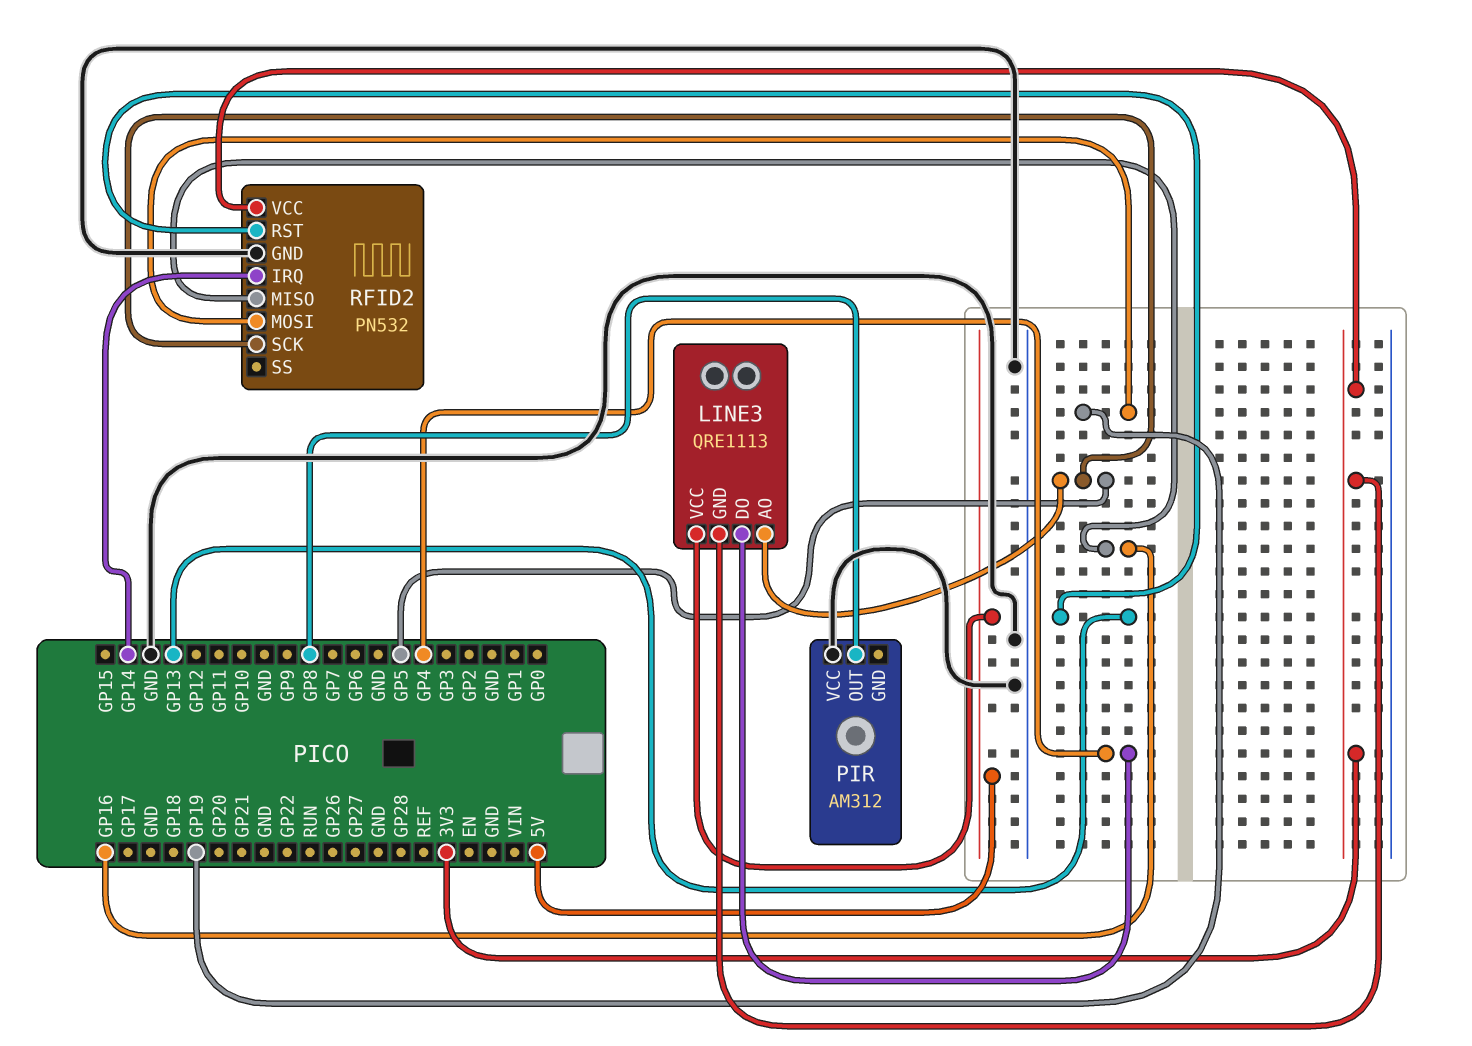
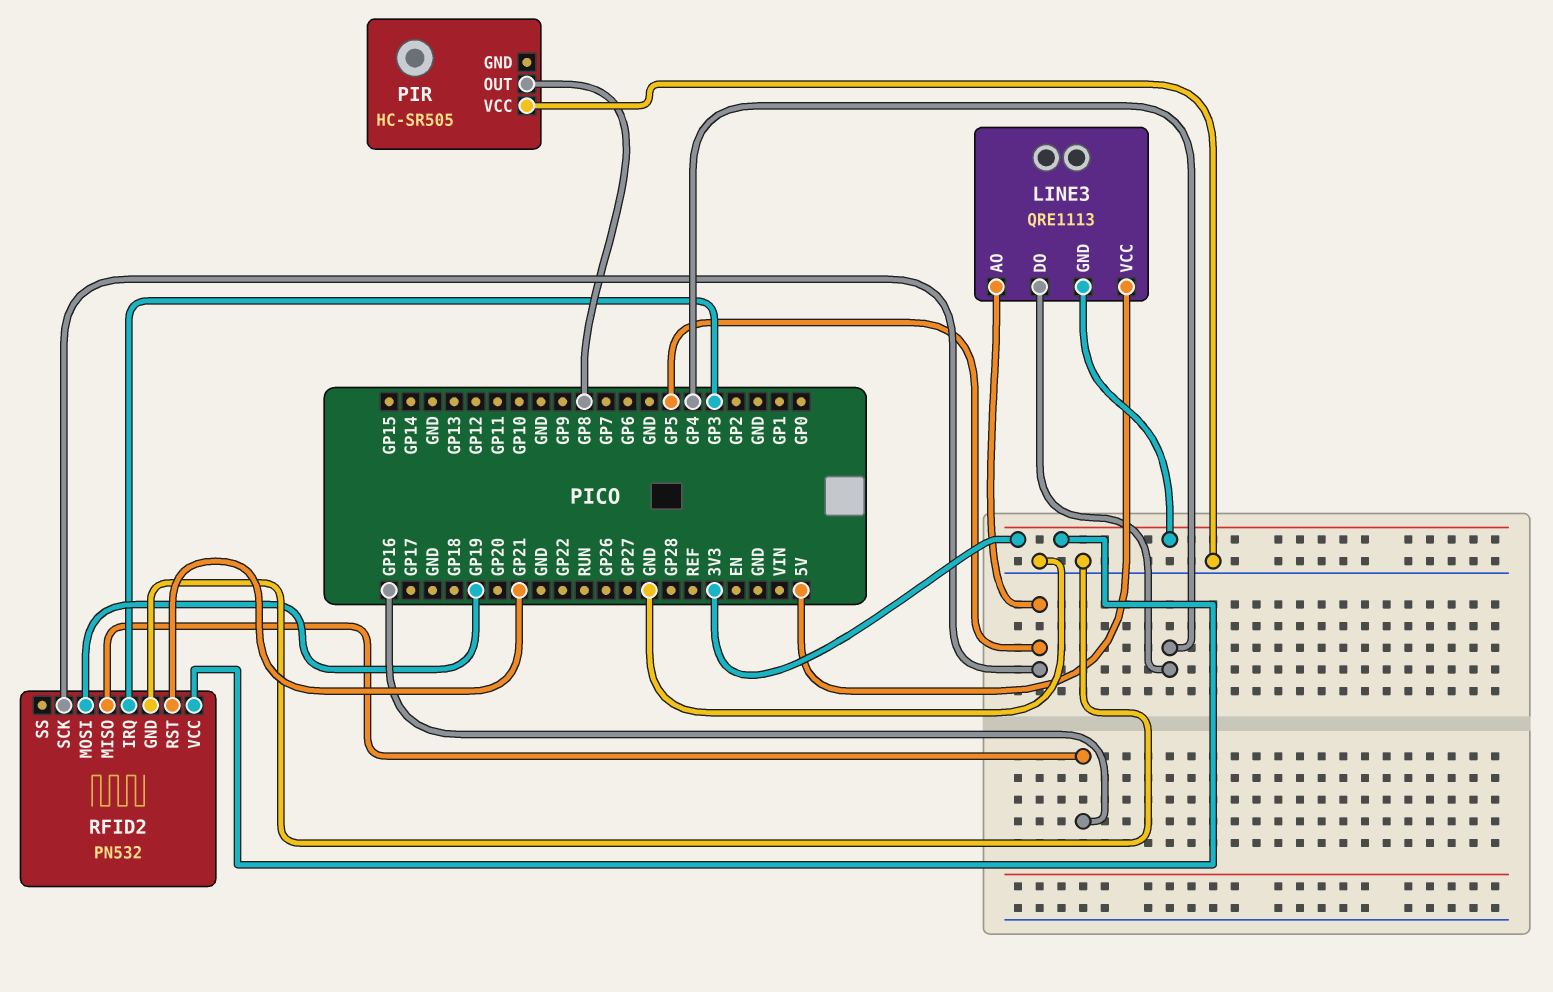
PIR: AM312 -> HC-SR505
RFID2 pin IRQ: GP14 -> GP3
RFID2 pin RST: GP13 -> GP21

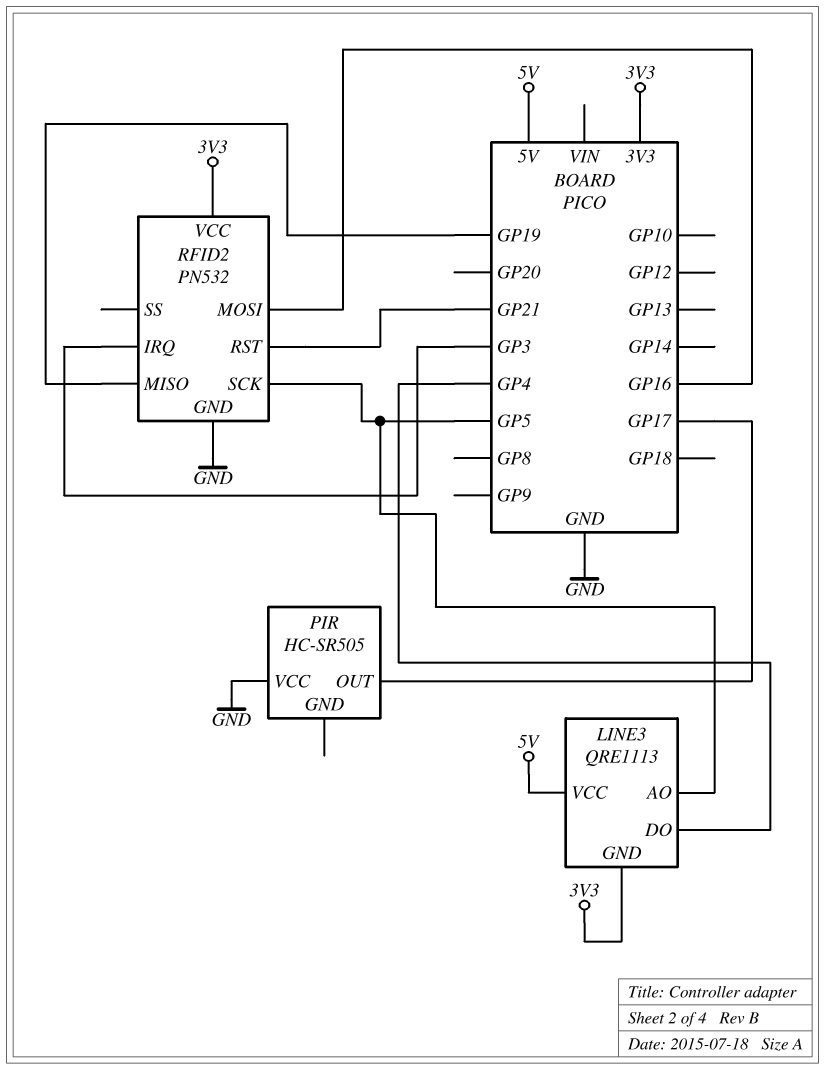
PIR pin OUT: GP8 -> GP17
RFID2 pin MISO: GP16 -> GP19
RFID2 pin MOSI: GP19 -> GP16

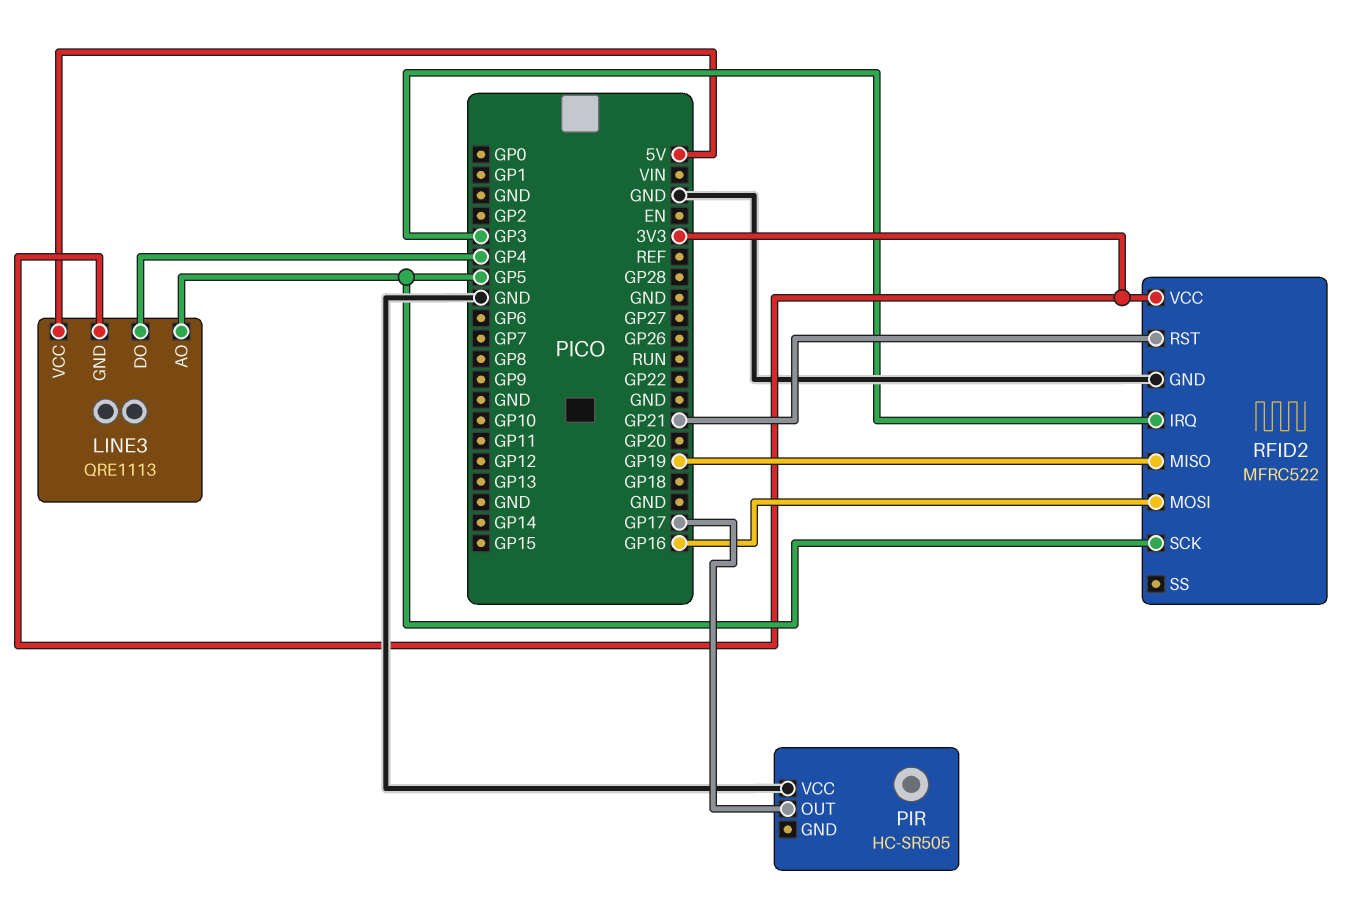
RFID2: PN532 -> MFRC522

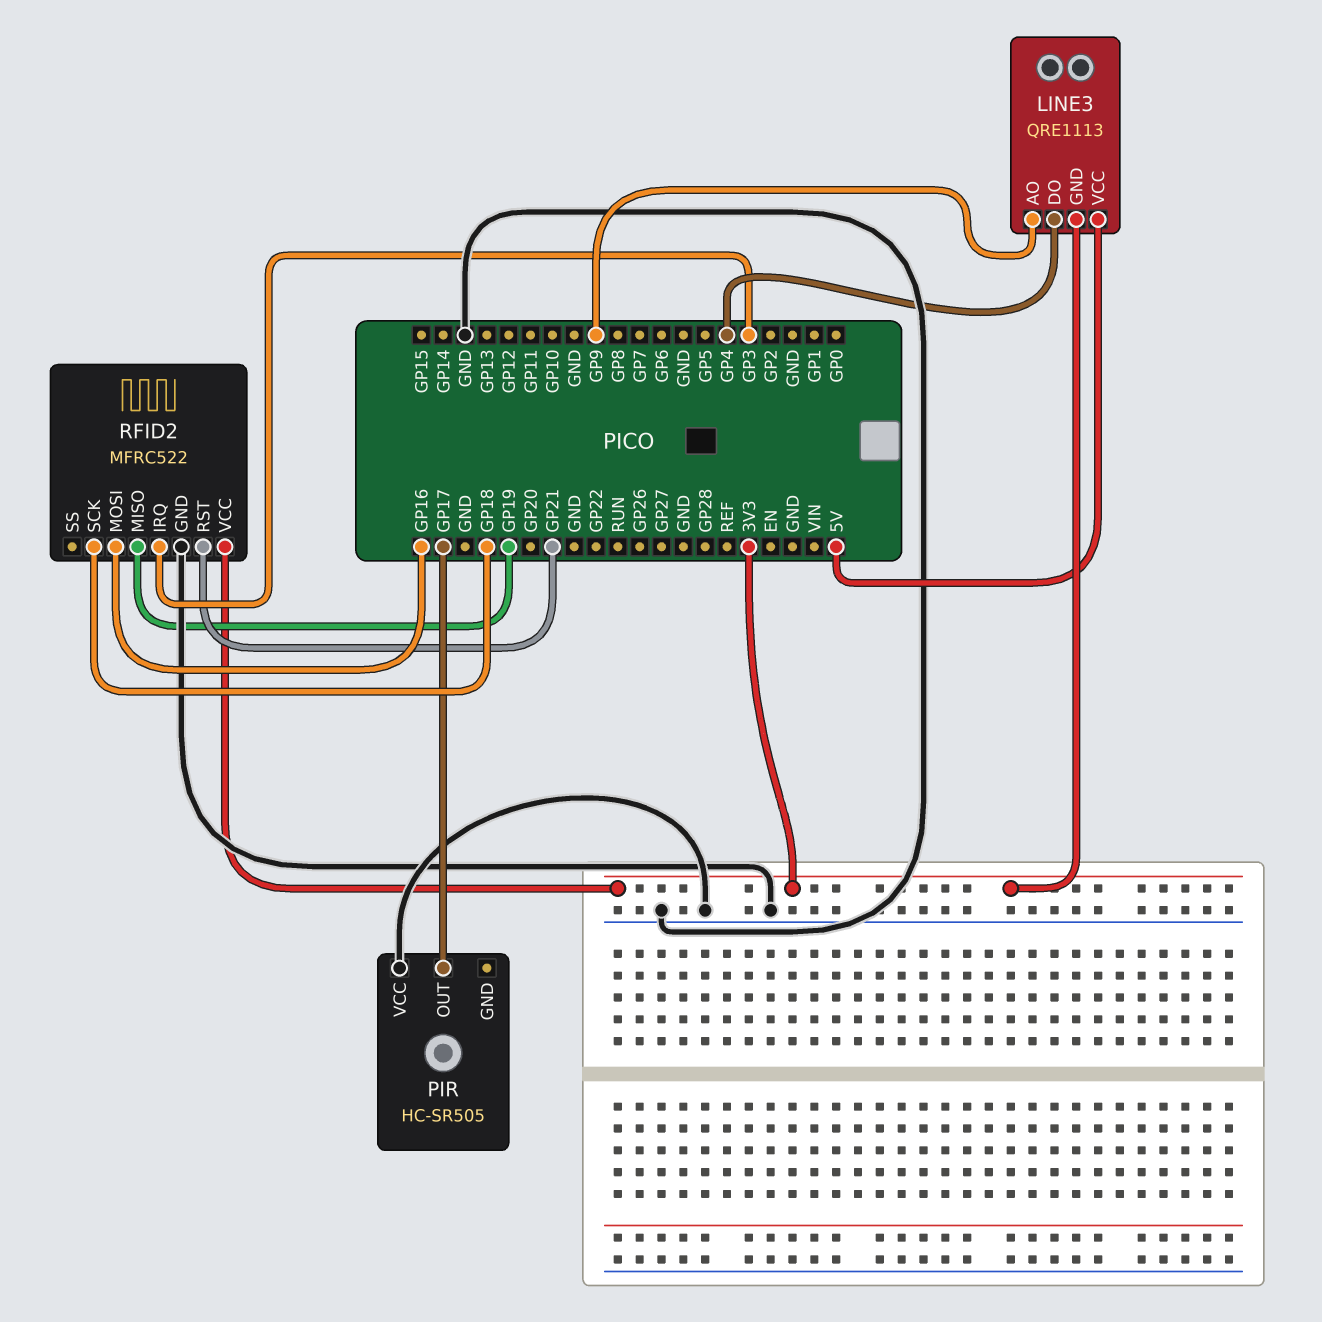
LINE3 pin AO: GP5 -> GP9
RFID2 pin SCK: GP5 -> GP18

